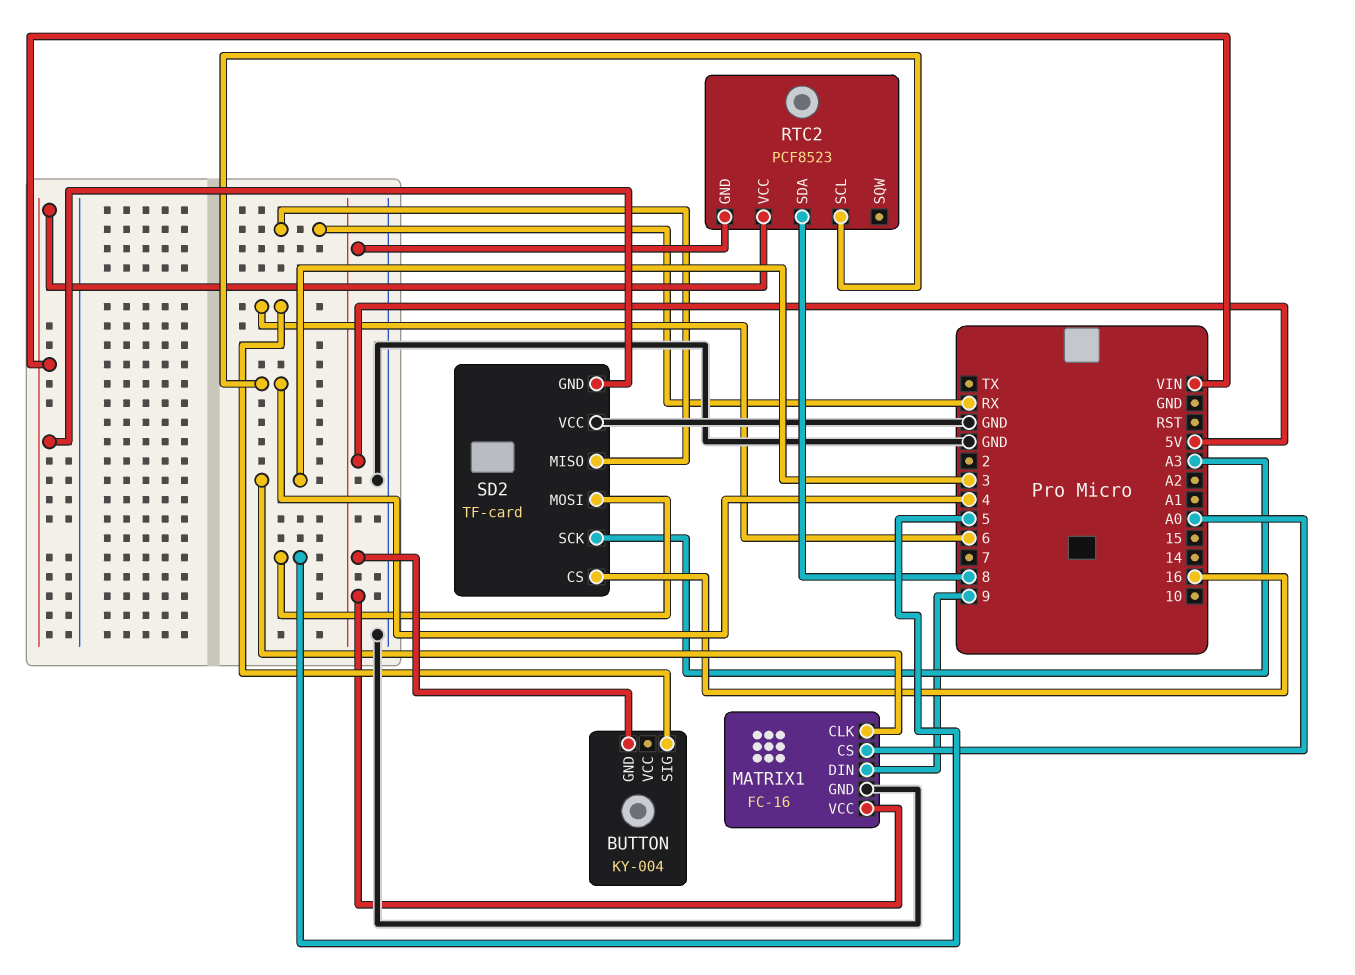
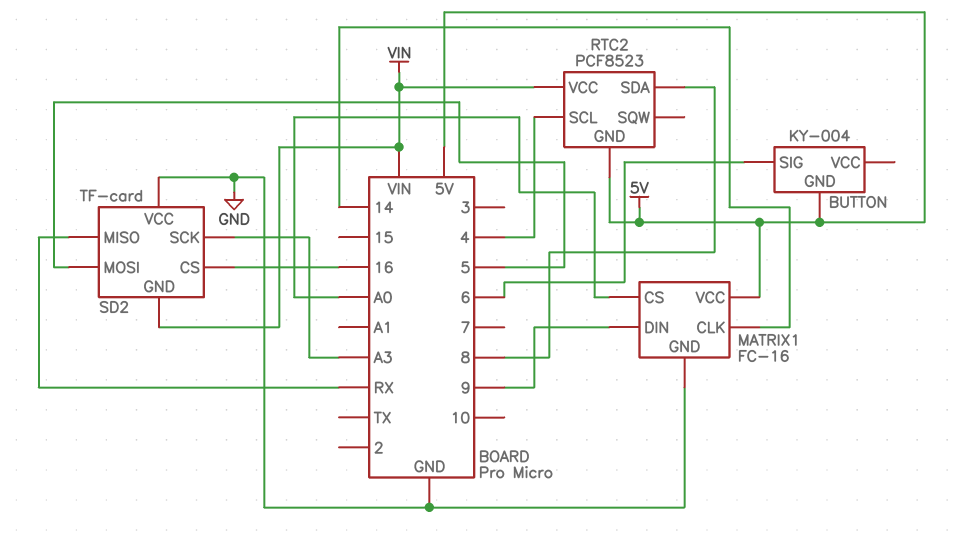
MATRIX1 pin CLK: 3 -> 14

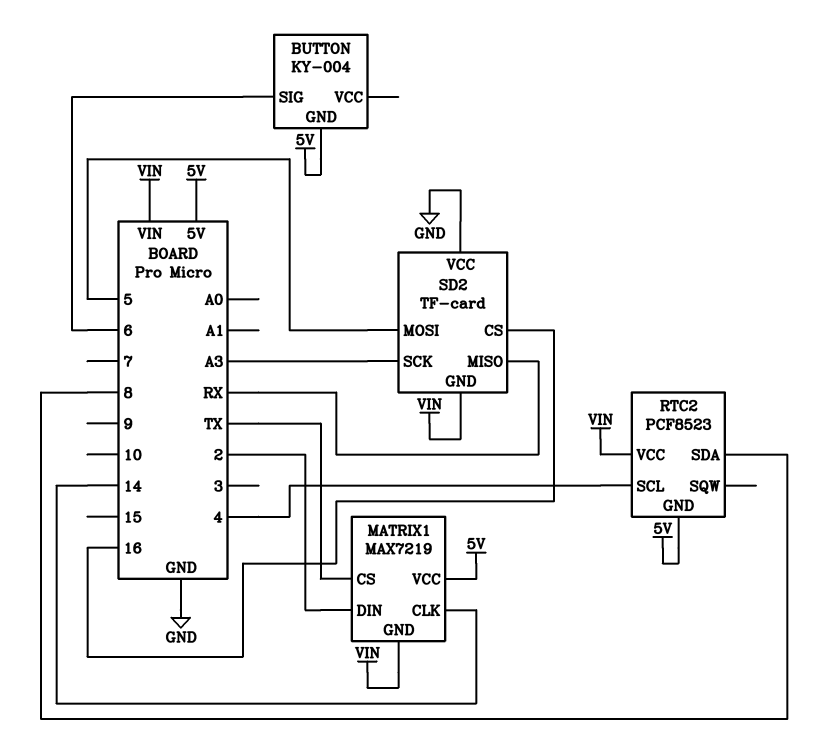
MATRIX1: FC-16 -> MAX7219
MATRIX1 pin CS: A0 -> TX
MATRIX1 pin DIN: 9 -> 2
MATRIX1 pin GND: GND -> VIN

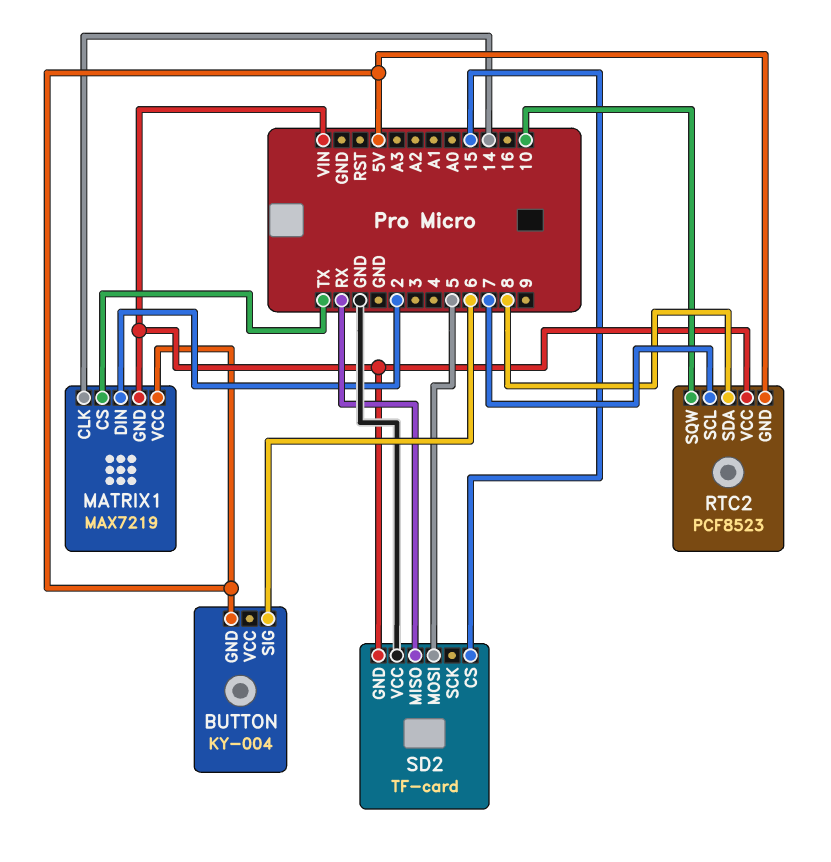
RTC2 pin SCL: 4 -> 7
RTC2 pin SQW: none -> 10
SD2 pin CS: 16 -> 15
SD2 pin SCK: A3 -> none

